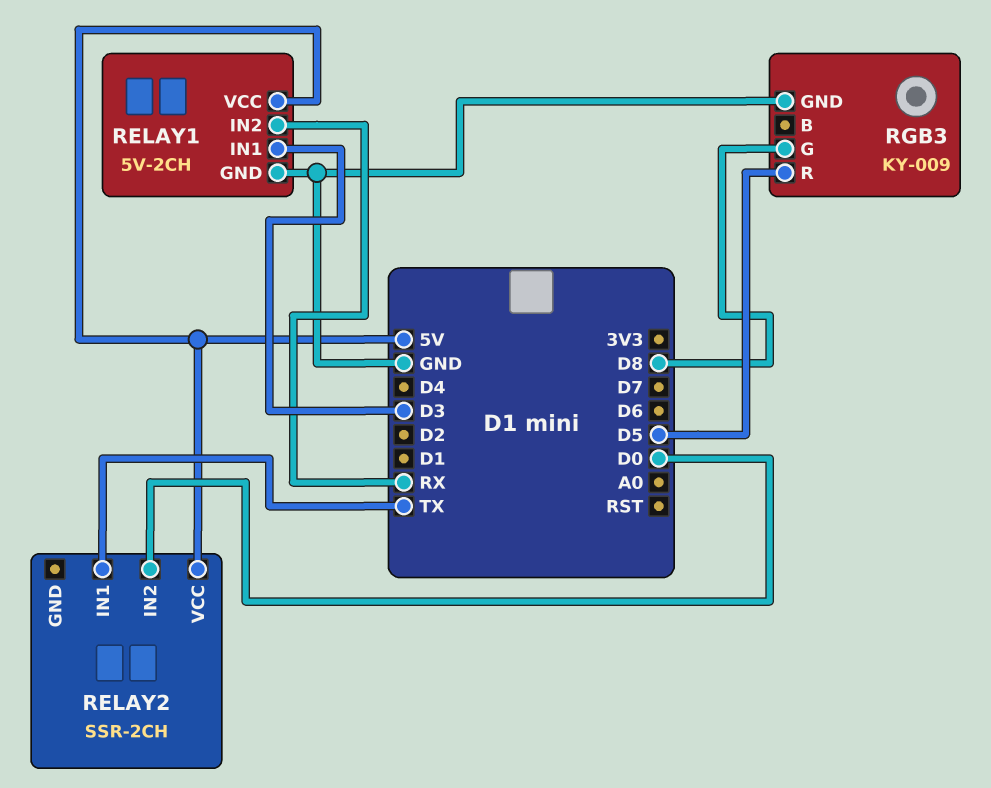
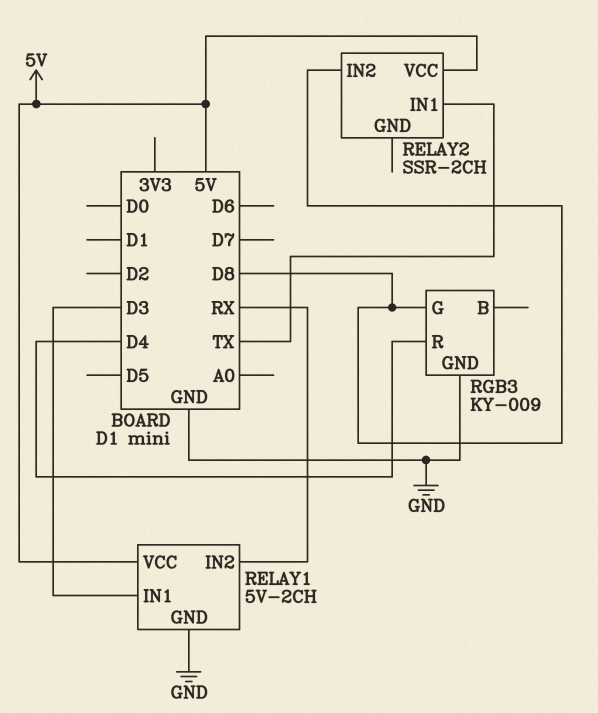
RELAY2 pin IN2: D0 -> D8
RGB3 pin R: D5 -> D4

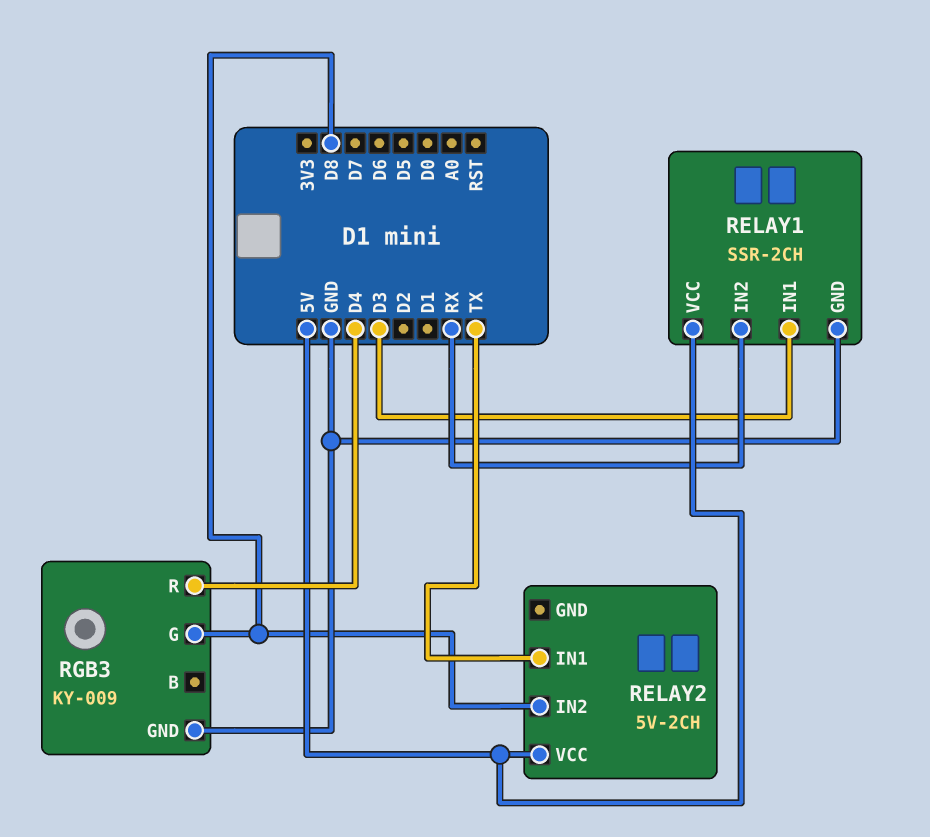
RELAY1: 5V-2CH -> SSR-2CH
RELAY2: SSR-2CH -> 5V-2CH

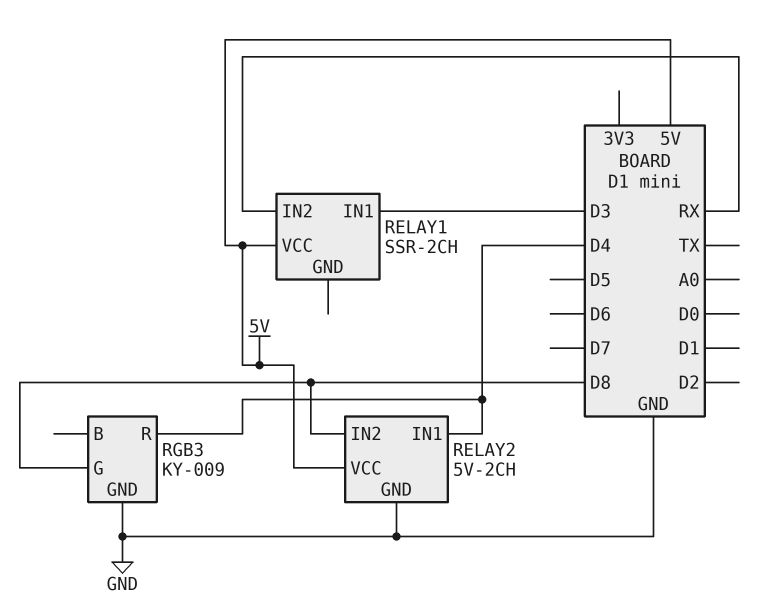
RELAY1 pin GND: GND -> none
RELAY2 pin GND: none -> GND
RELAY2 pin IN1: TX -> D4

